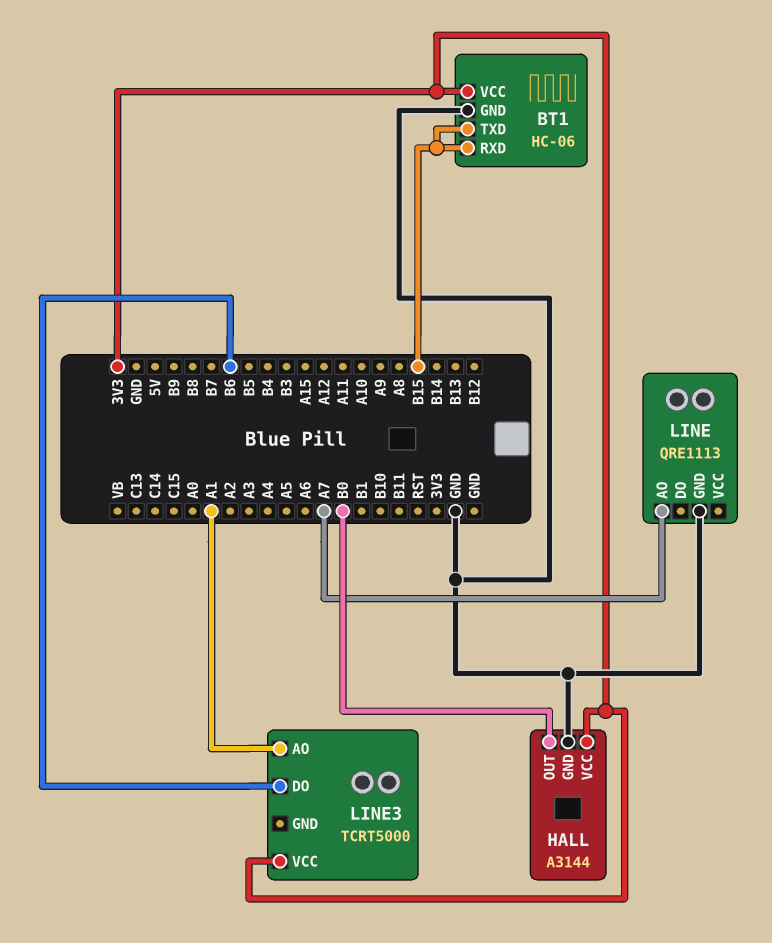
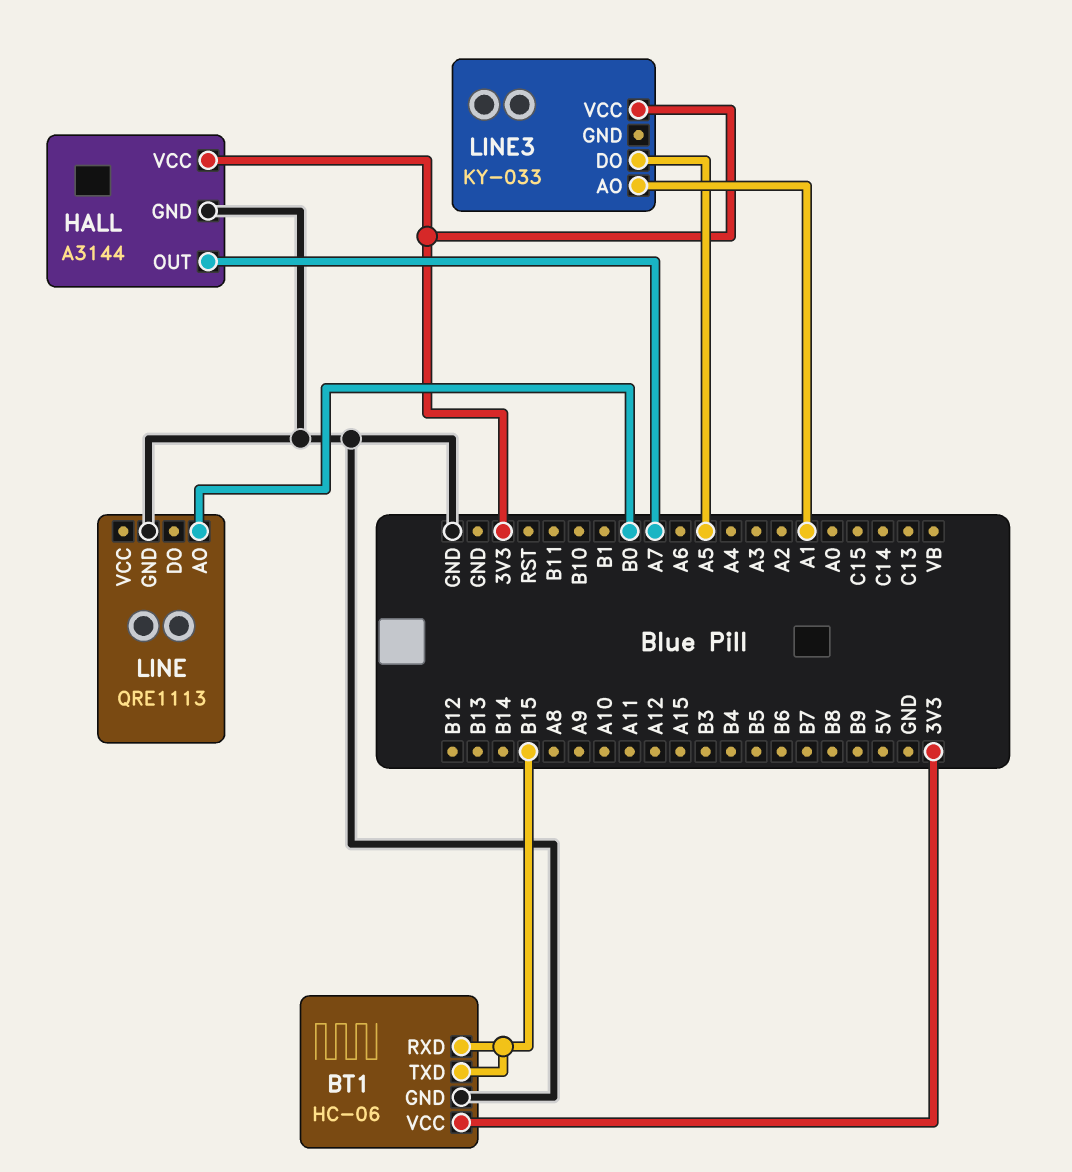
HALL pin OUT: B0 -> A7
LINE pin AO: A7 -> B0
LINE3: TCRT5000 -> KY-033
LINE3 pin DO: B6 -> A5

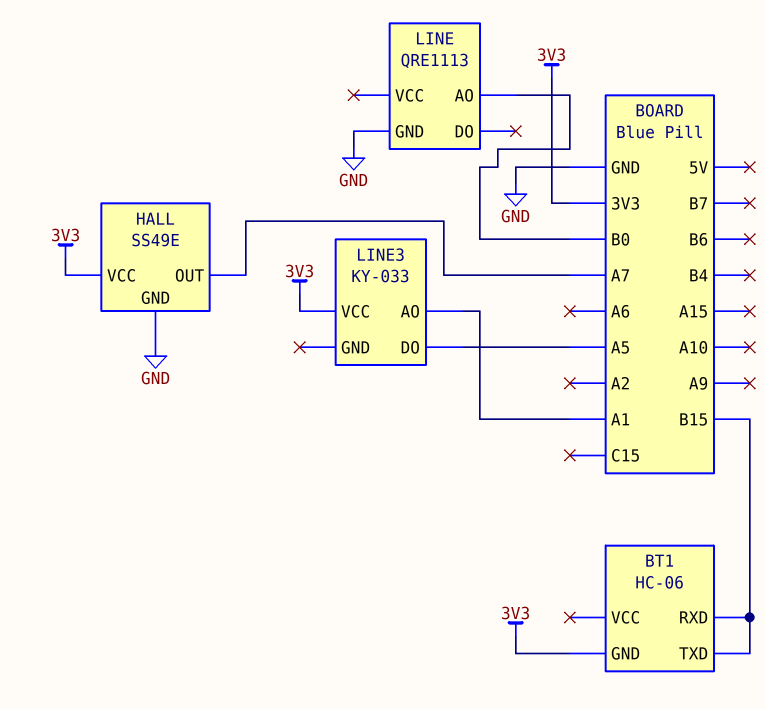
BT1 pin GND: GND -> 3V3
BT1 pin VCC: 3V3 -> none
HALL: A3144 -> SS49E

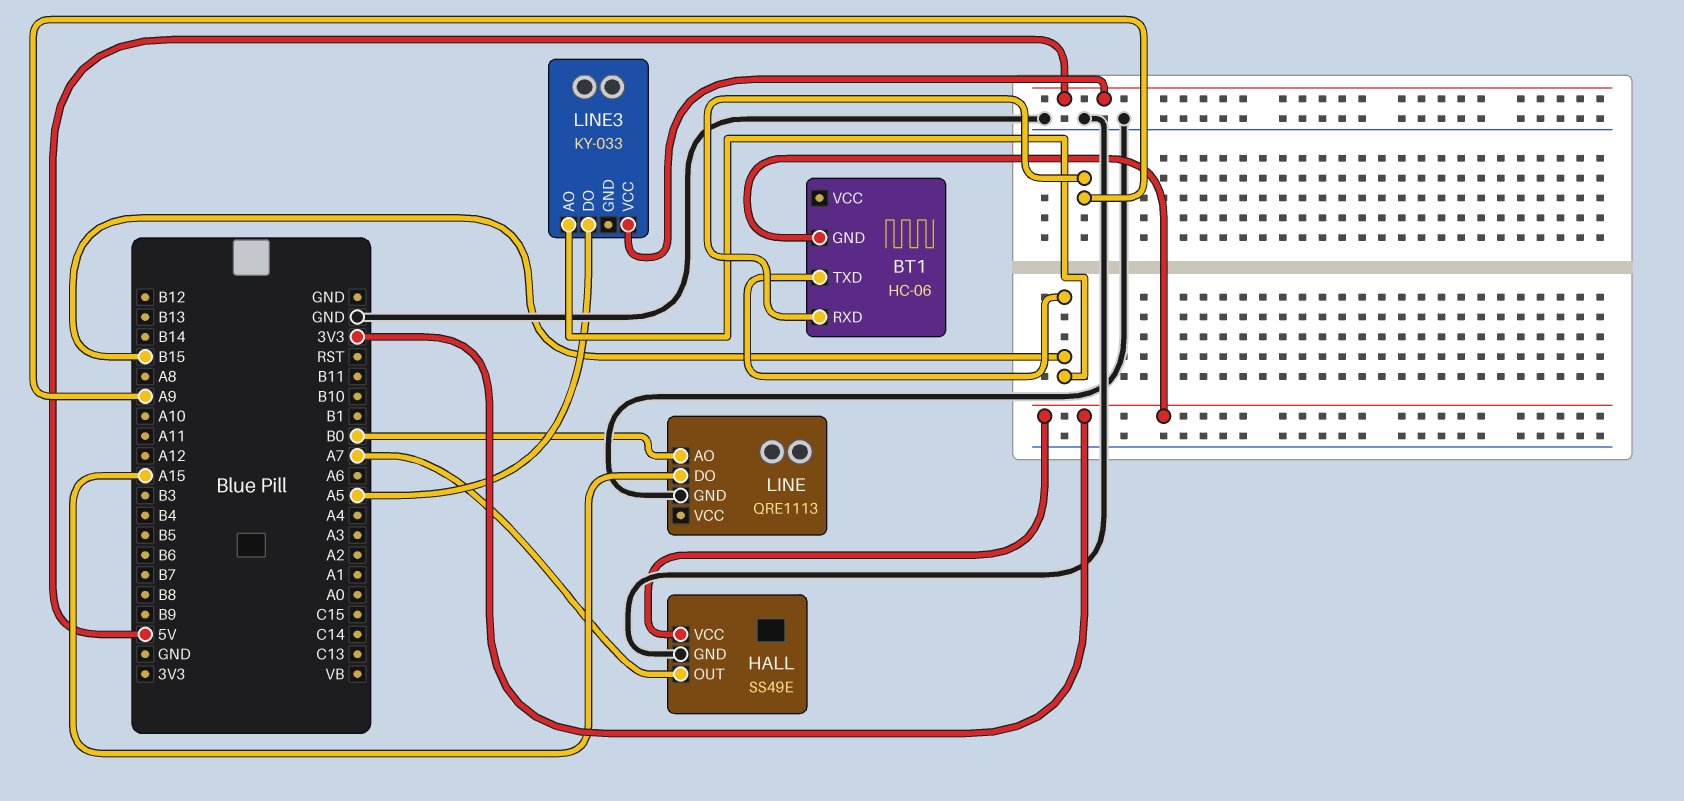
BT1 pin RXD: B15 -> A9
LINE pin DO: none -> A15
LINE3 pin AO: A1 -> B15
LINE3 pin VCC: 3V3 -> 5V

